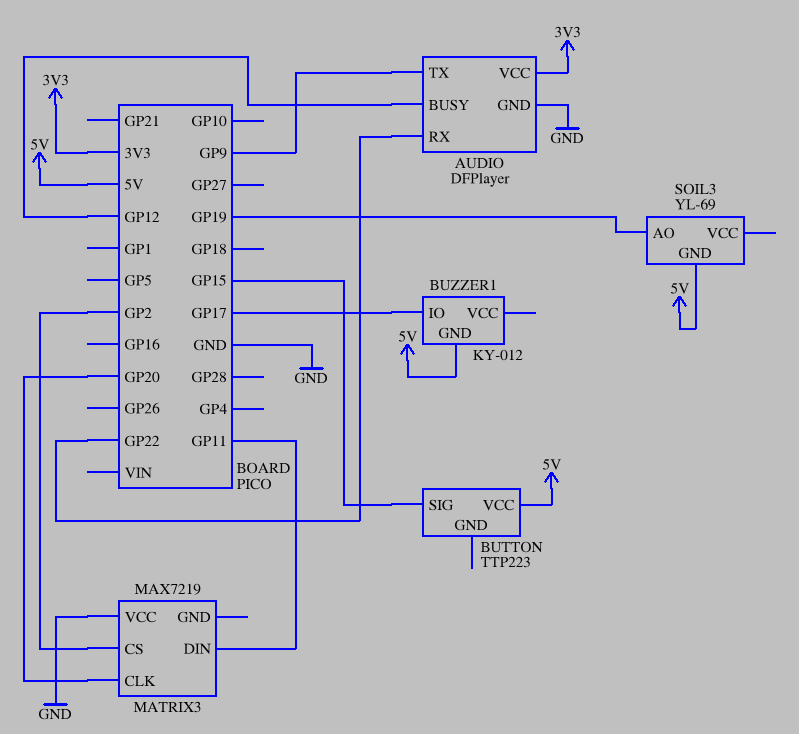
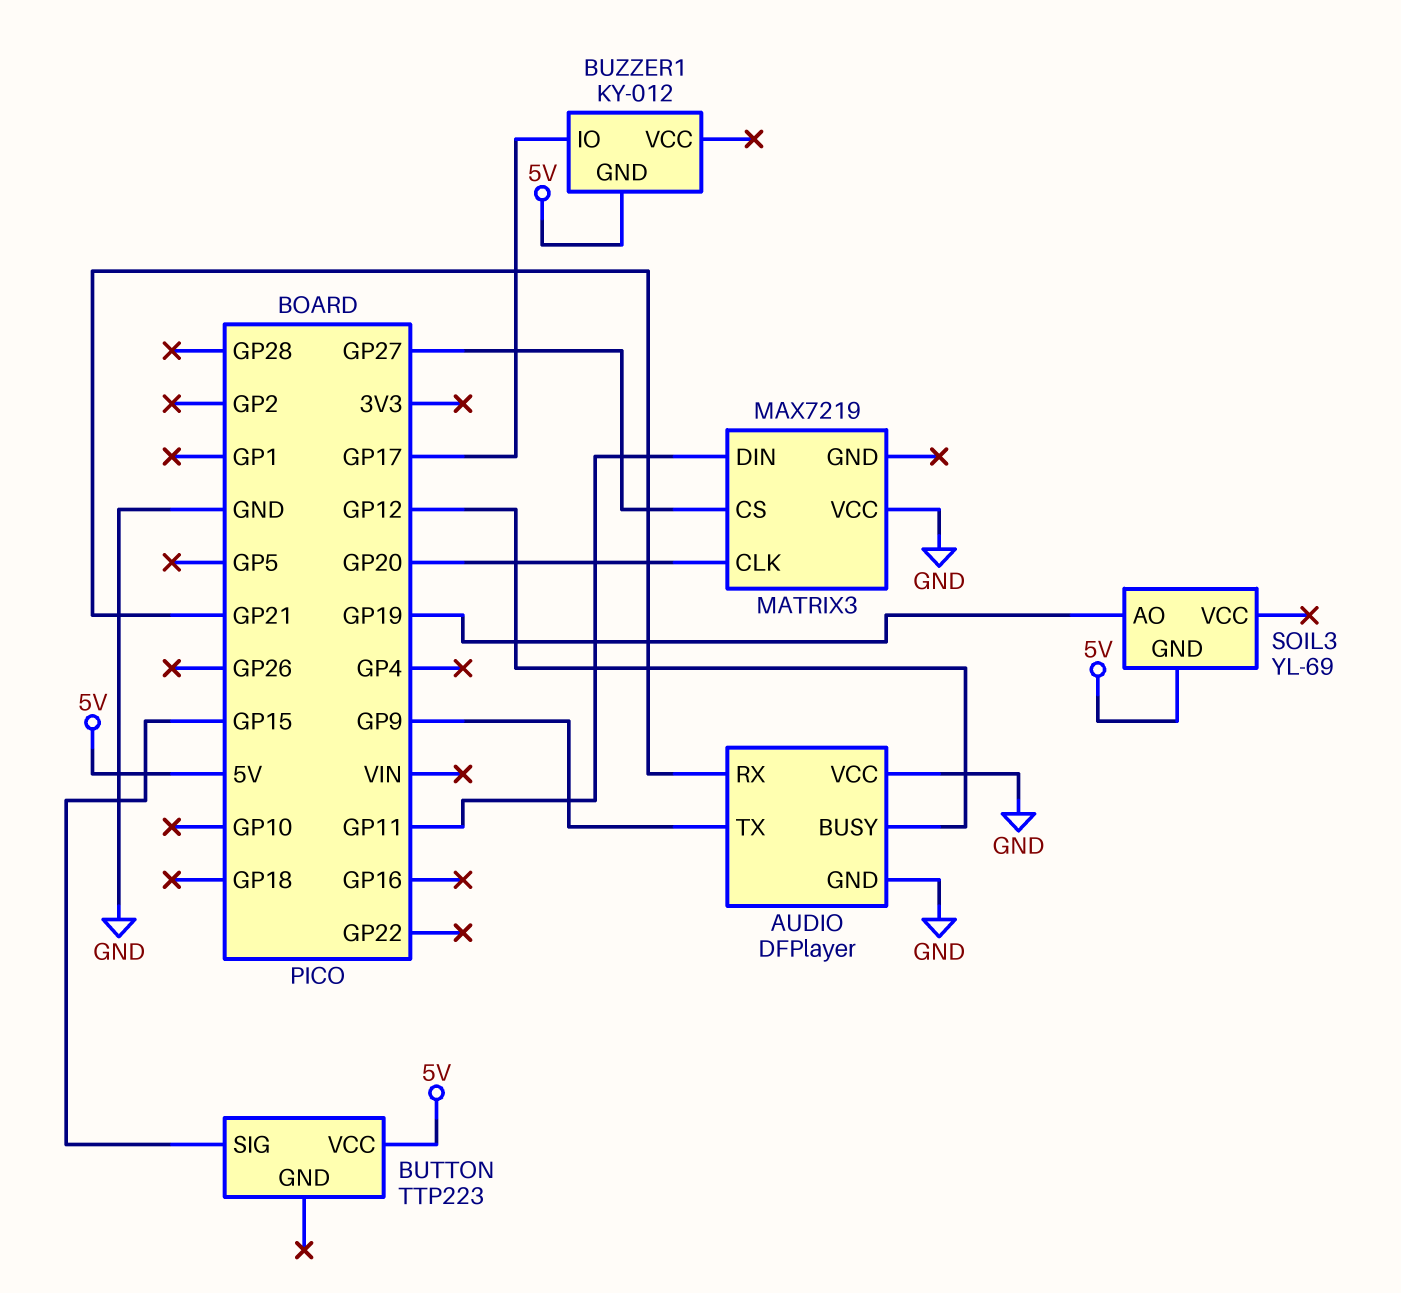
AUDIO pin RX: GP22 -> GP21
AUDIO pin VCC: 3V3 -> GND
MATRIX3 pin CS: GP2 -> GP27

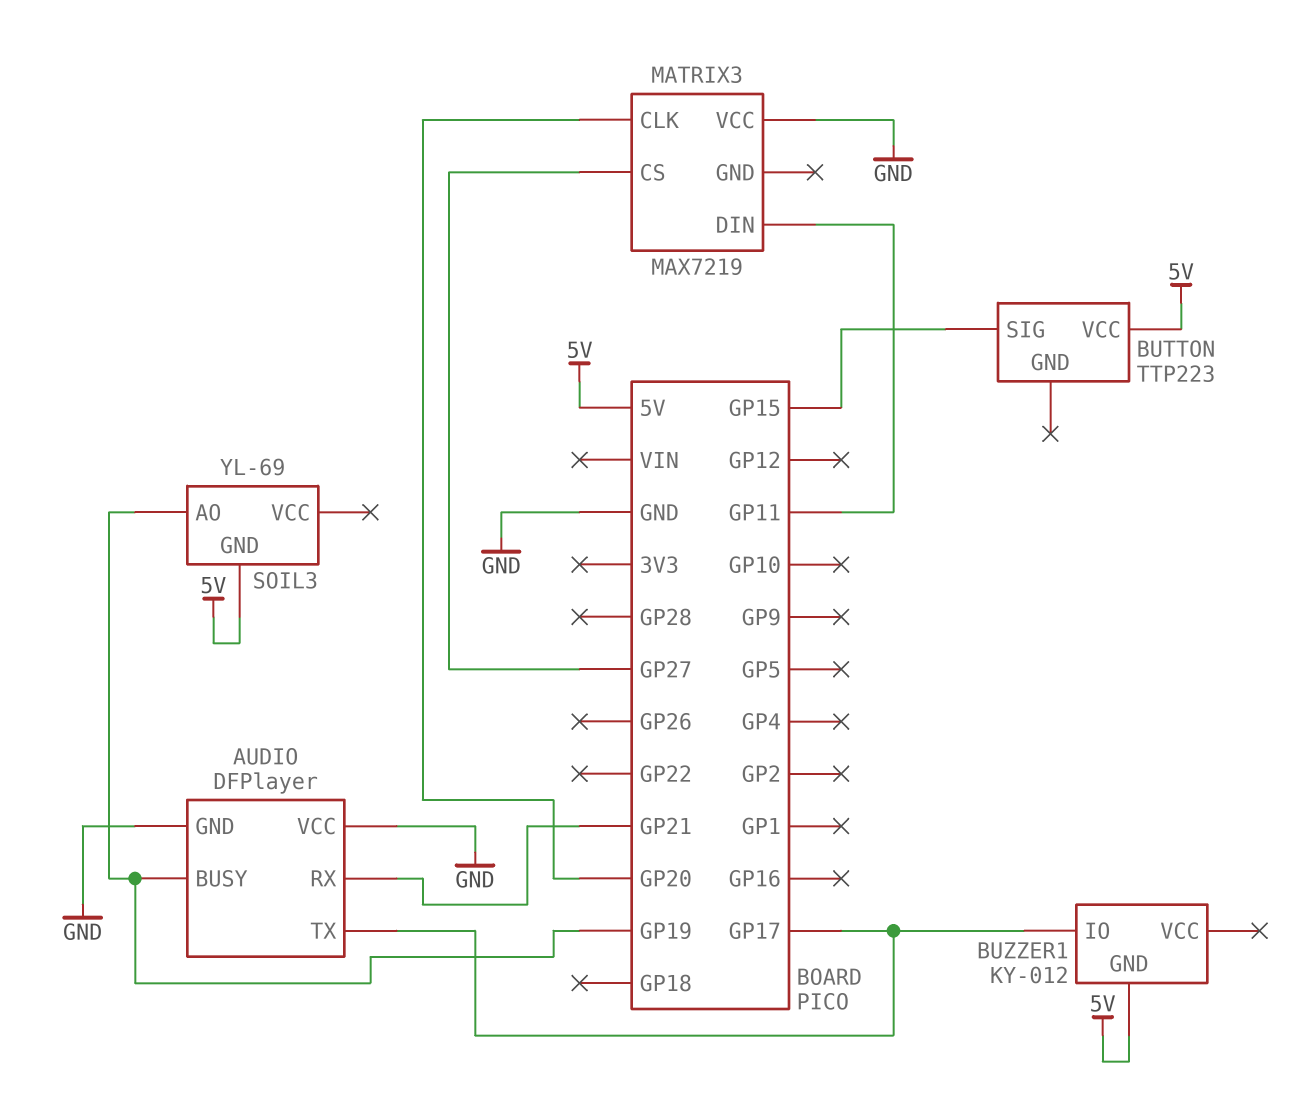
AUDIO pin BUSY: GP12 -> GP19
AUDIO pin TX: GP9 -> GP17

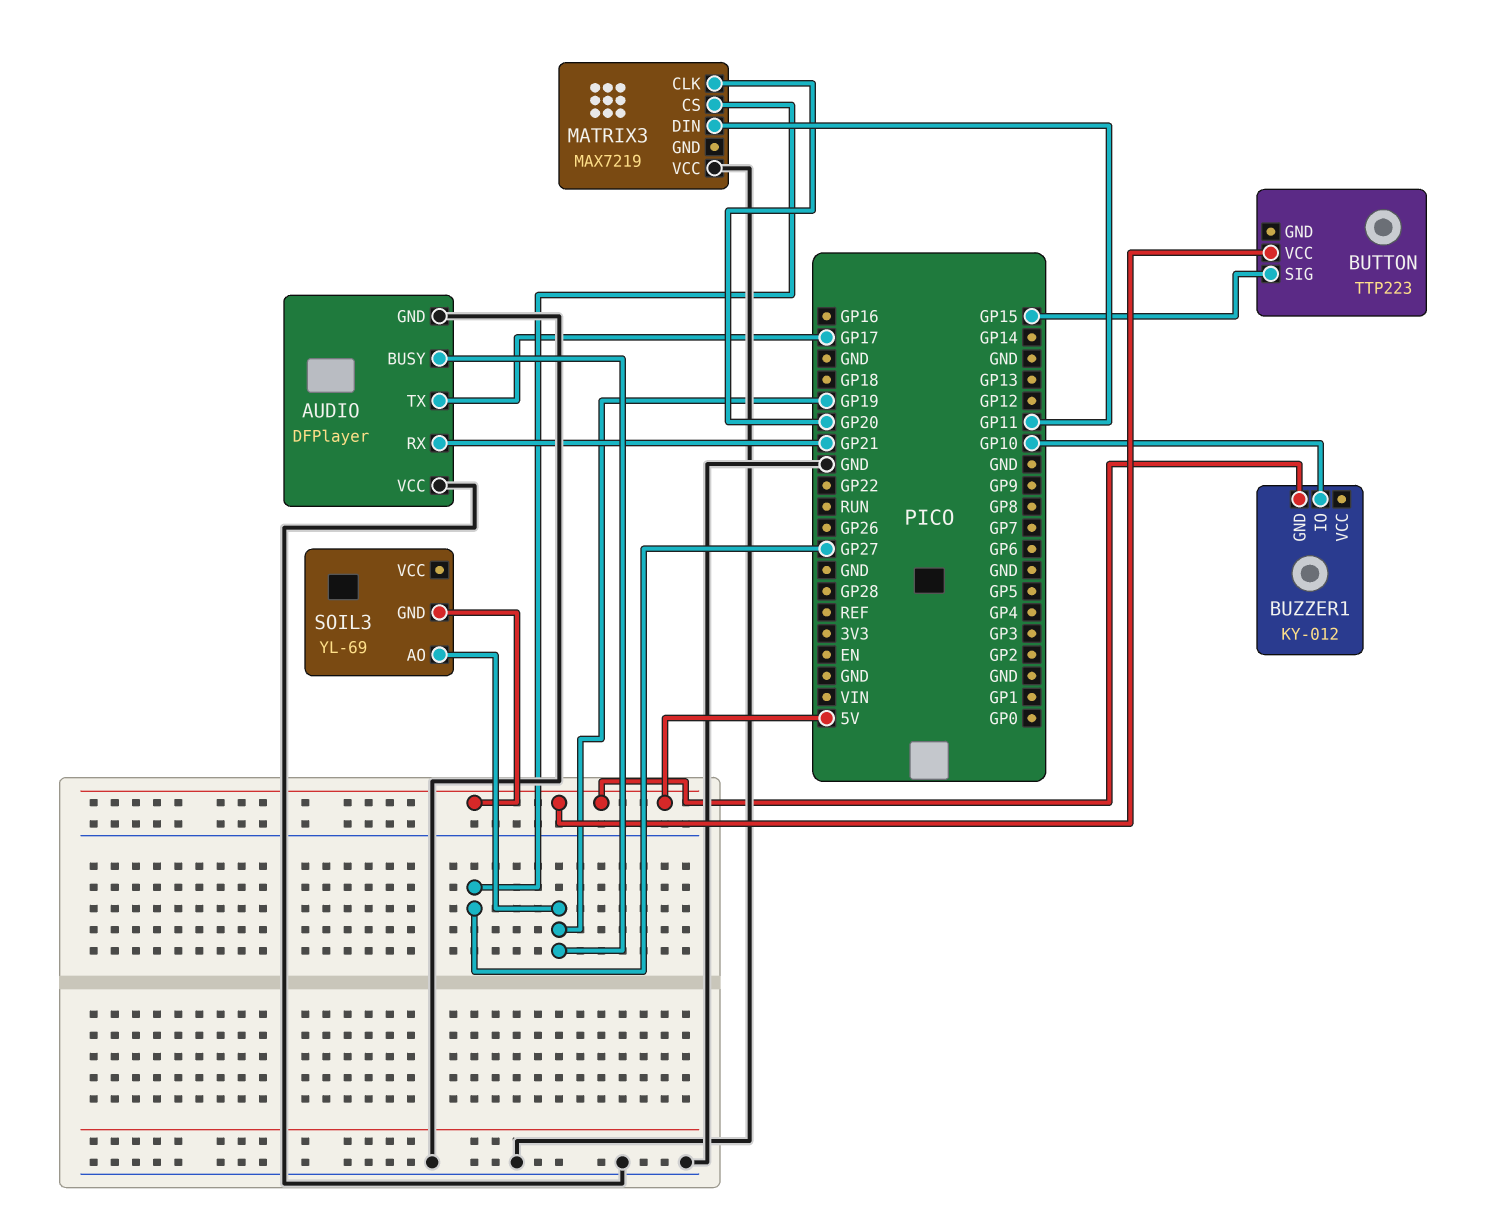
BUZZER1 pin IO: GP17 -> GP10

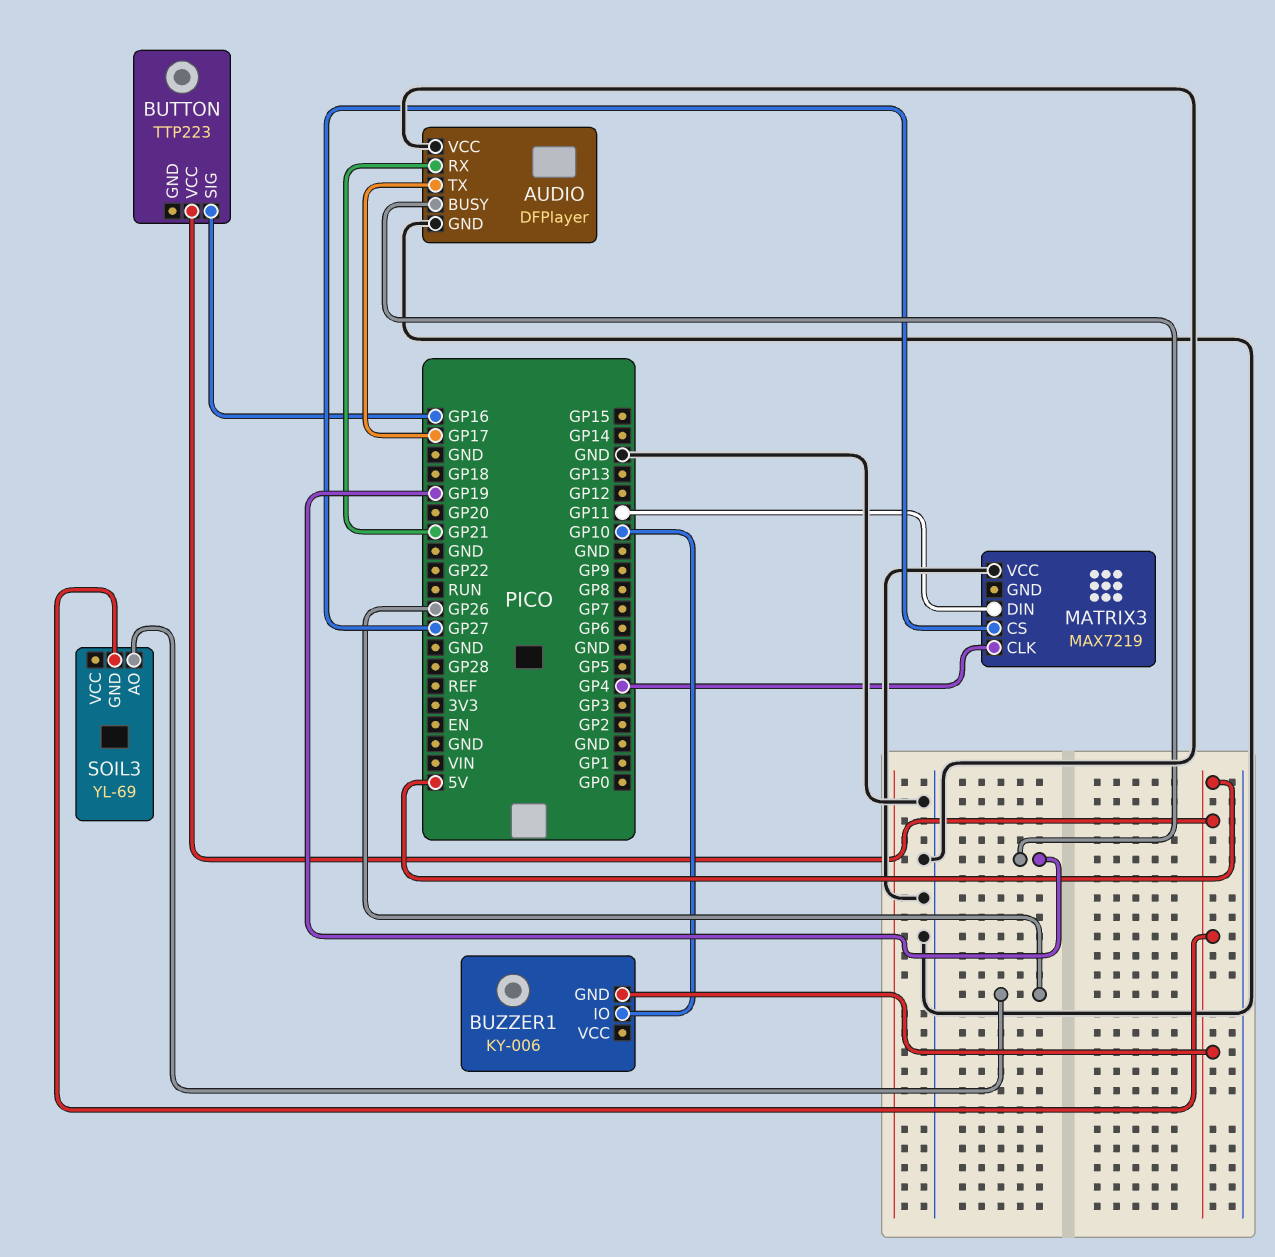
BUTTON pin SIG: GP15 -> GP16
BUZZER1: KY-012 -> KY-006
MATRIX3 pin CLK: GP20 -> GP4
SOIL3 pin AO: GP19 -> GP26

